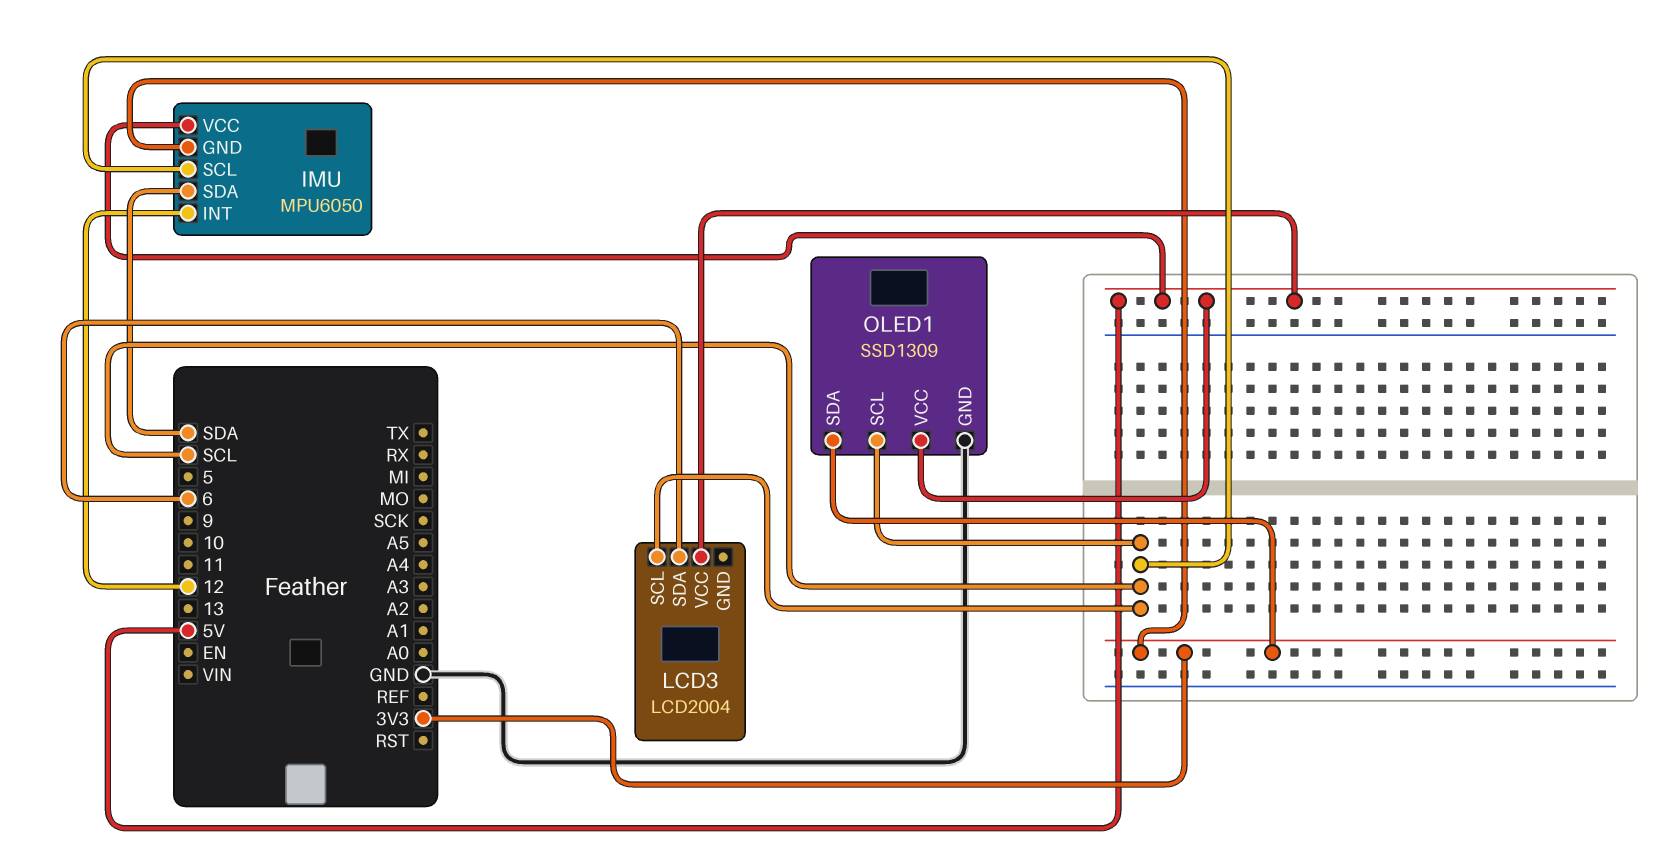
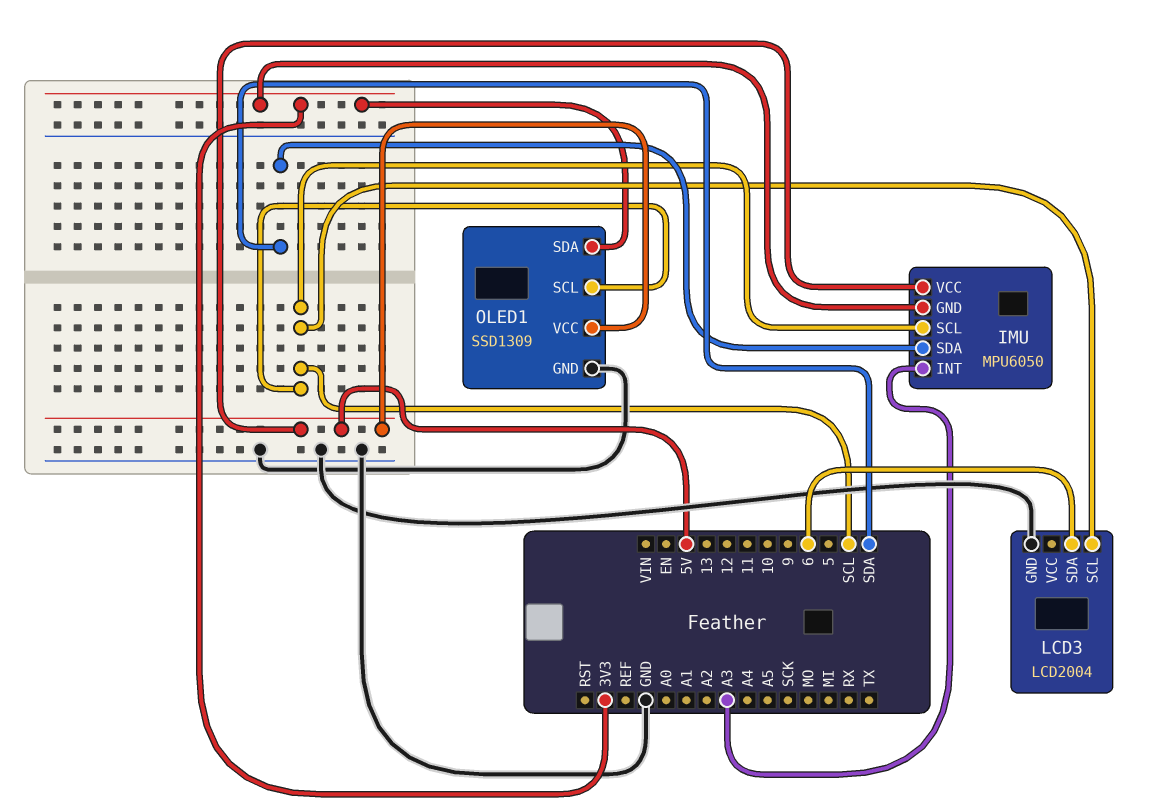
IMU pin INT: 12 -> A3
LCD3 pin GND: none -> GND
LCD3 pin VCC: 5V -> none

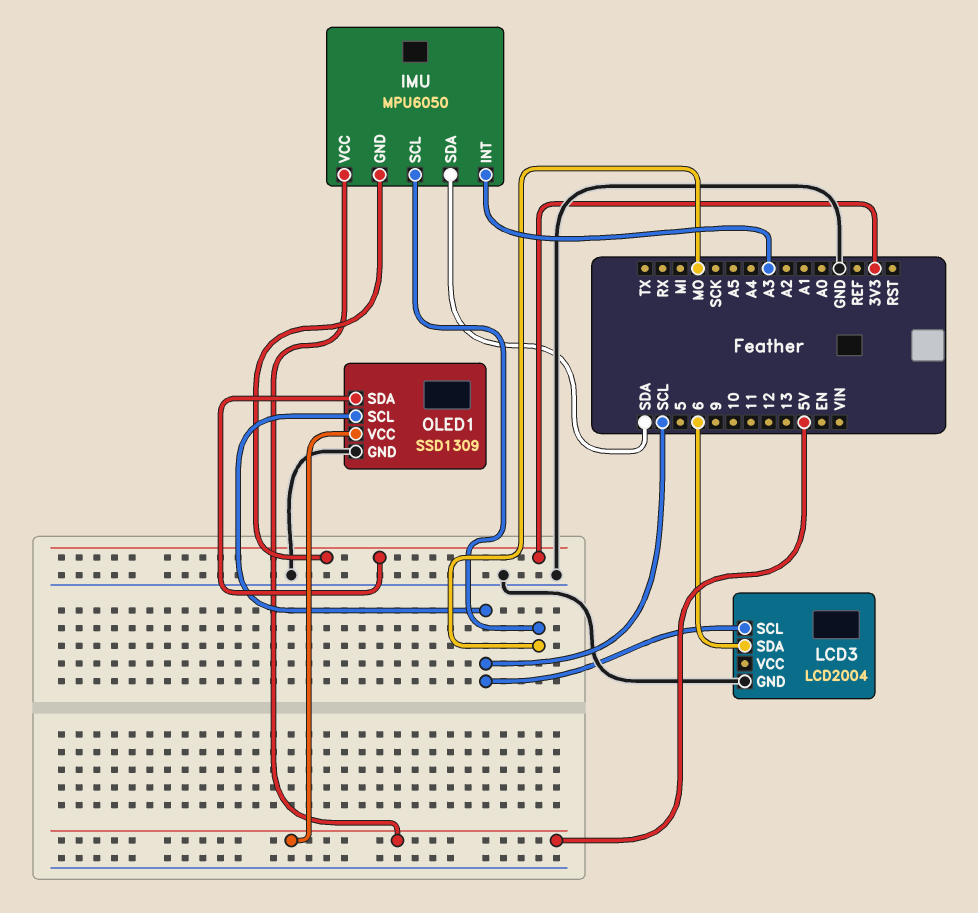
IMU pin SCL: SCL -> MO

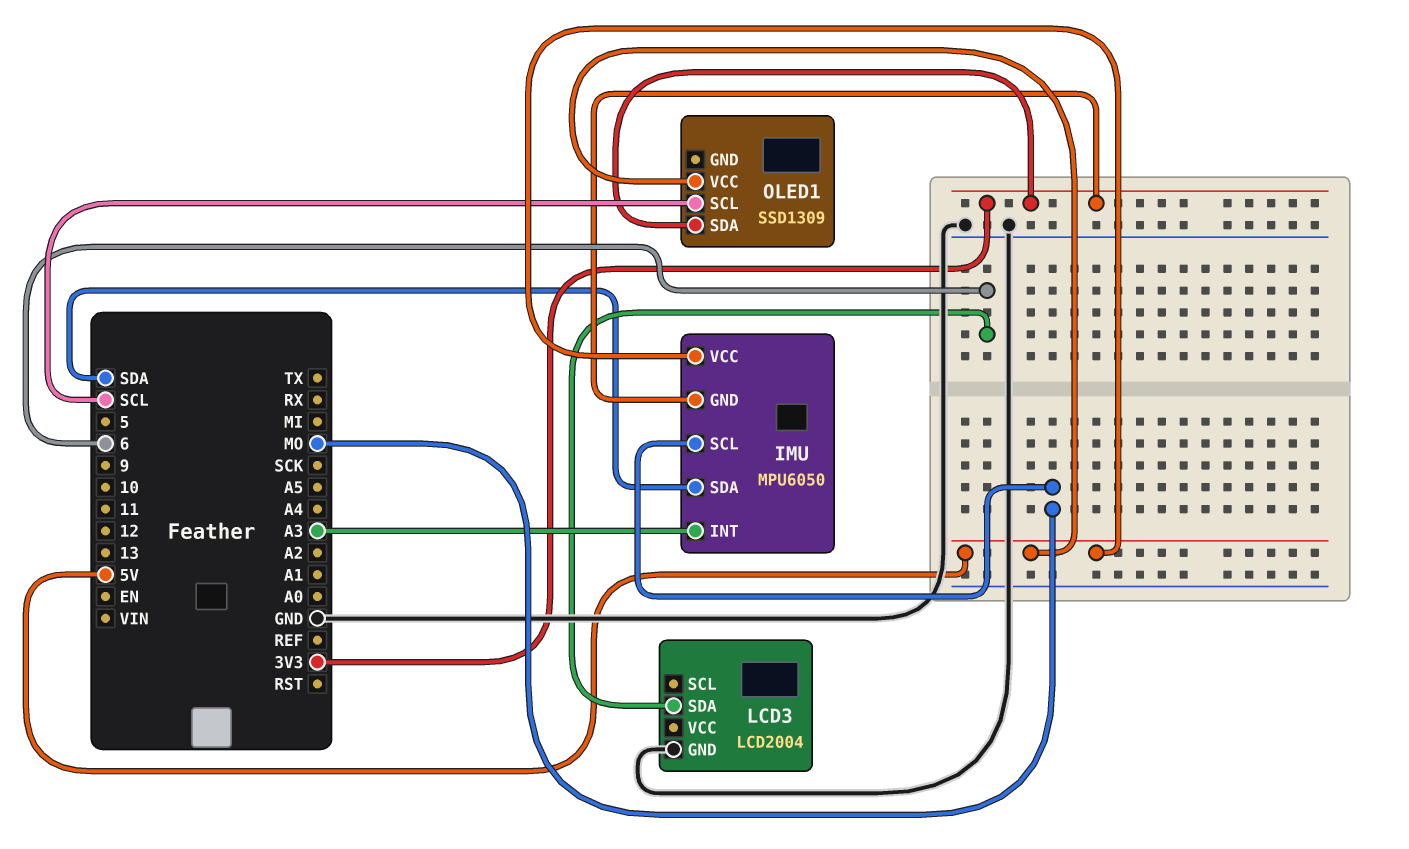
LCD3 pin SCL: SCL -> none
OLED1 pin GND: GND -> none

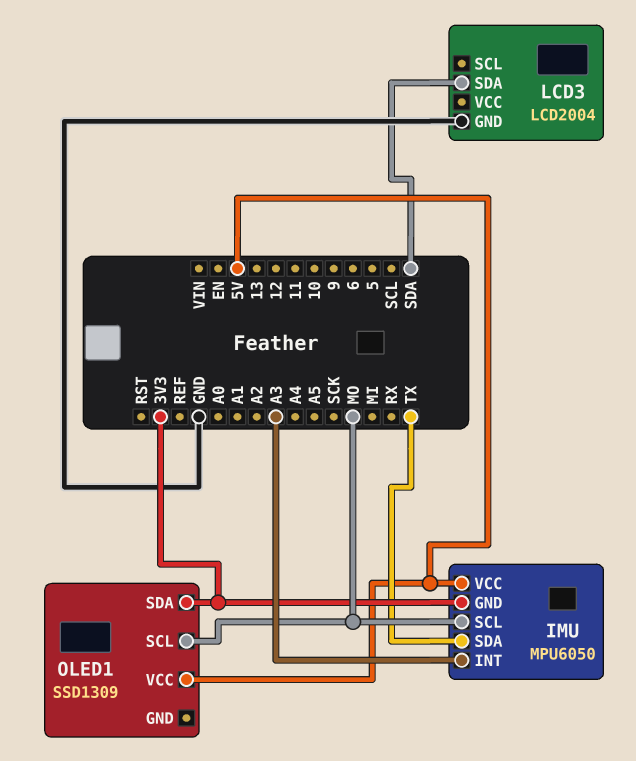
IMU pin SDA: SDA -> TX
LCD3 pin SDA: 6 -> SDA
OLED1 pin SCL: SCL -> MO

